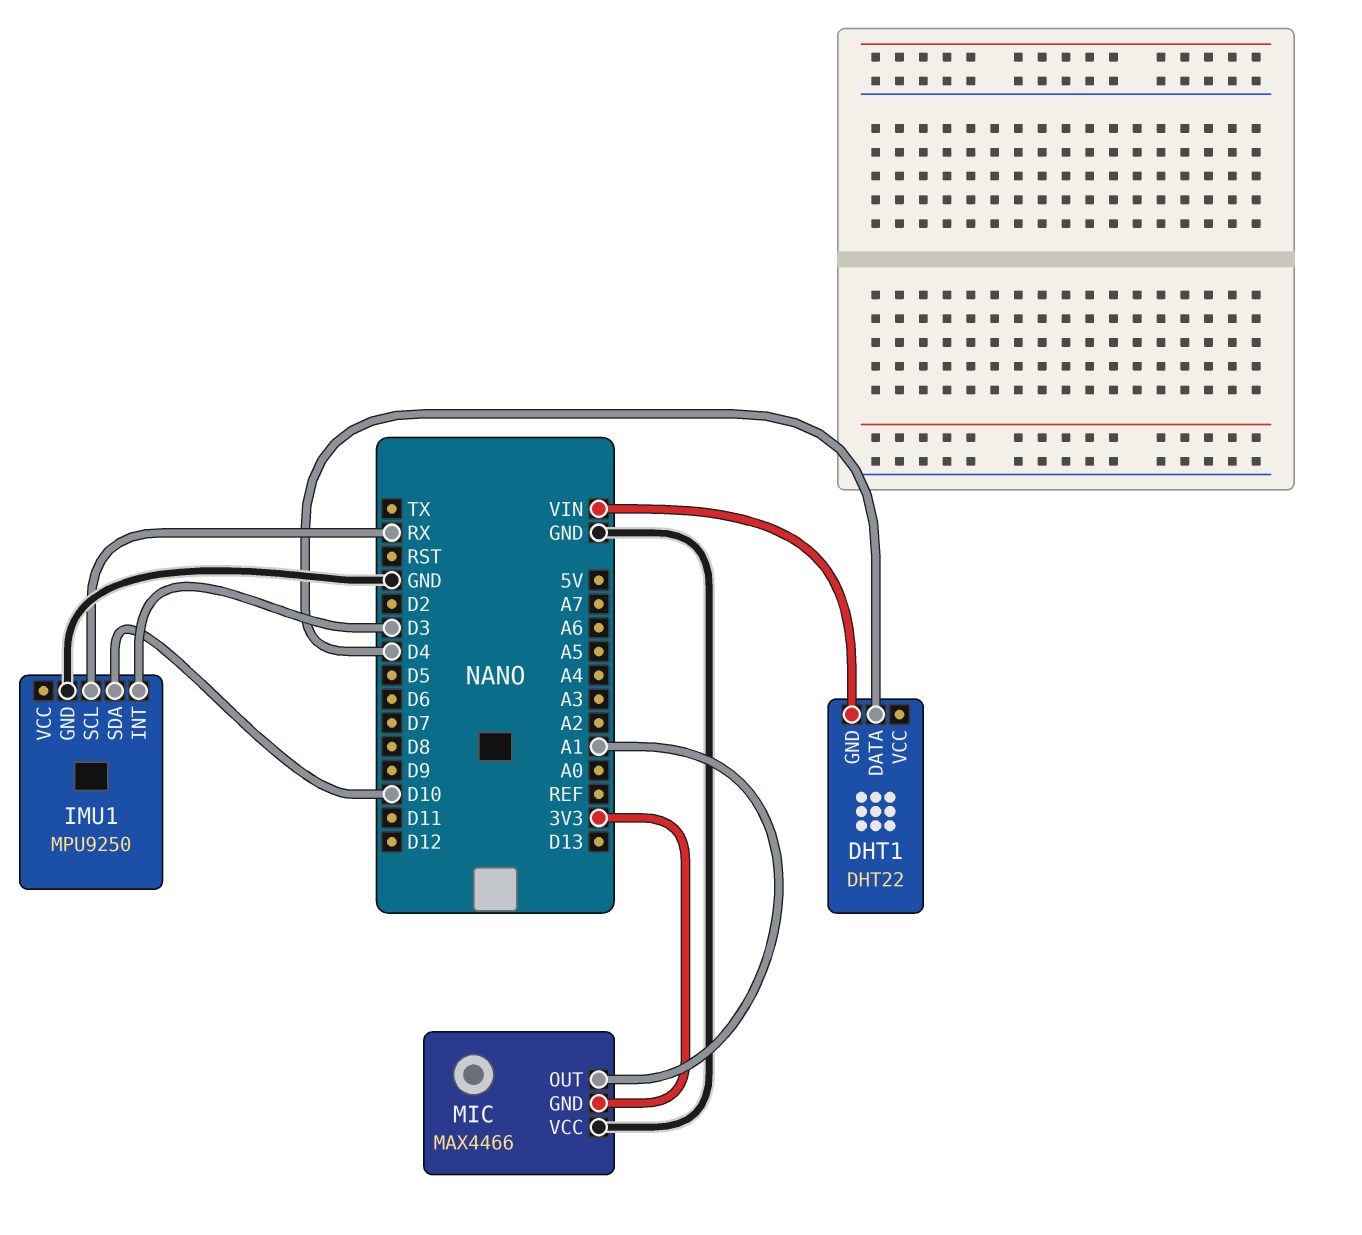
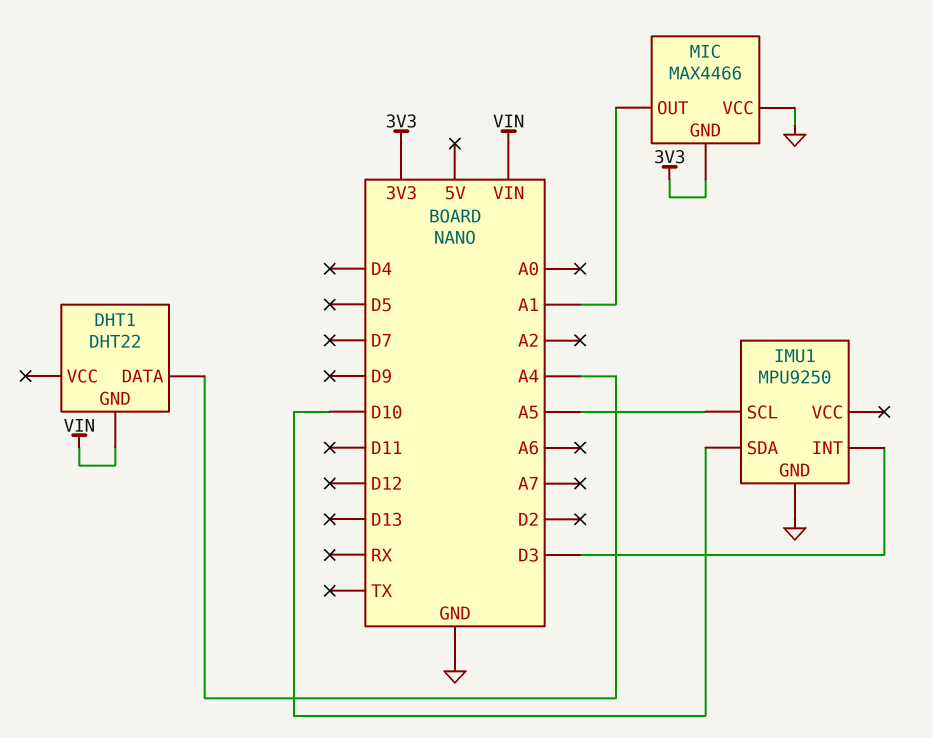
DHT1 pin DATA: D4 -> A4
IMU1 pin SCL: RX -> A5

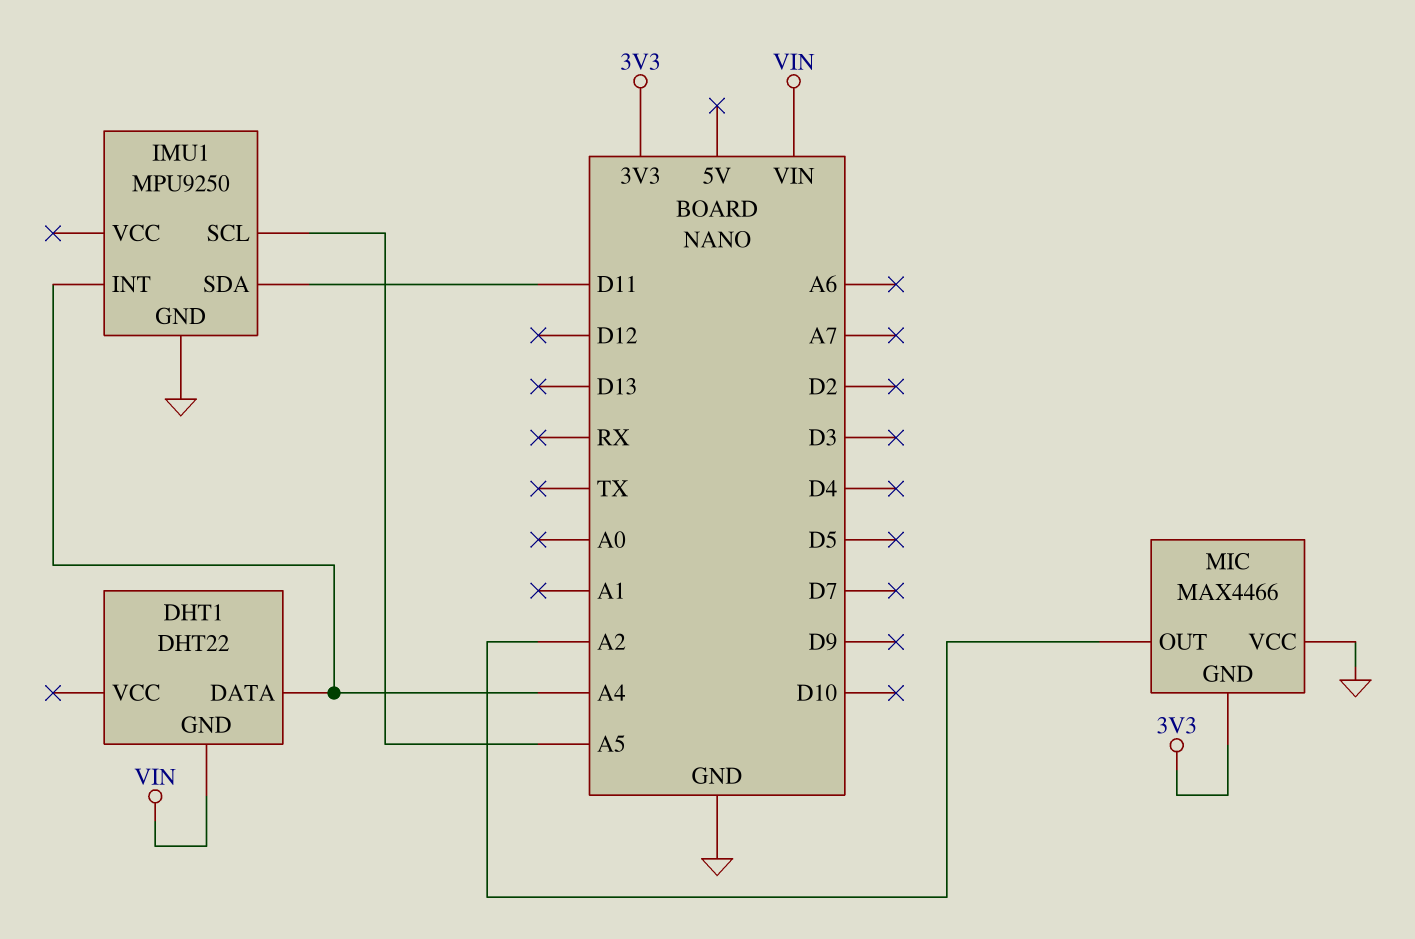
IMU1 pin INT: D3 -> A4
IMU1 pin SDA: D10 -> D11
MIC pin OUT: A1 -> A2

